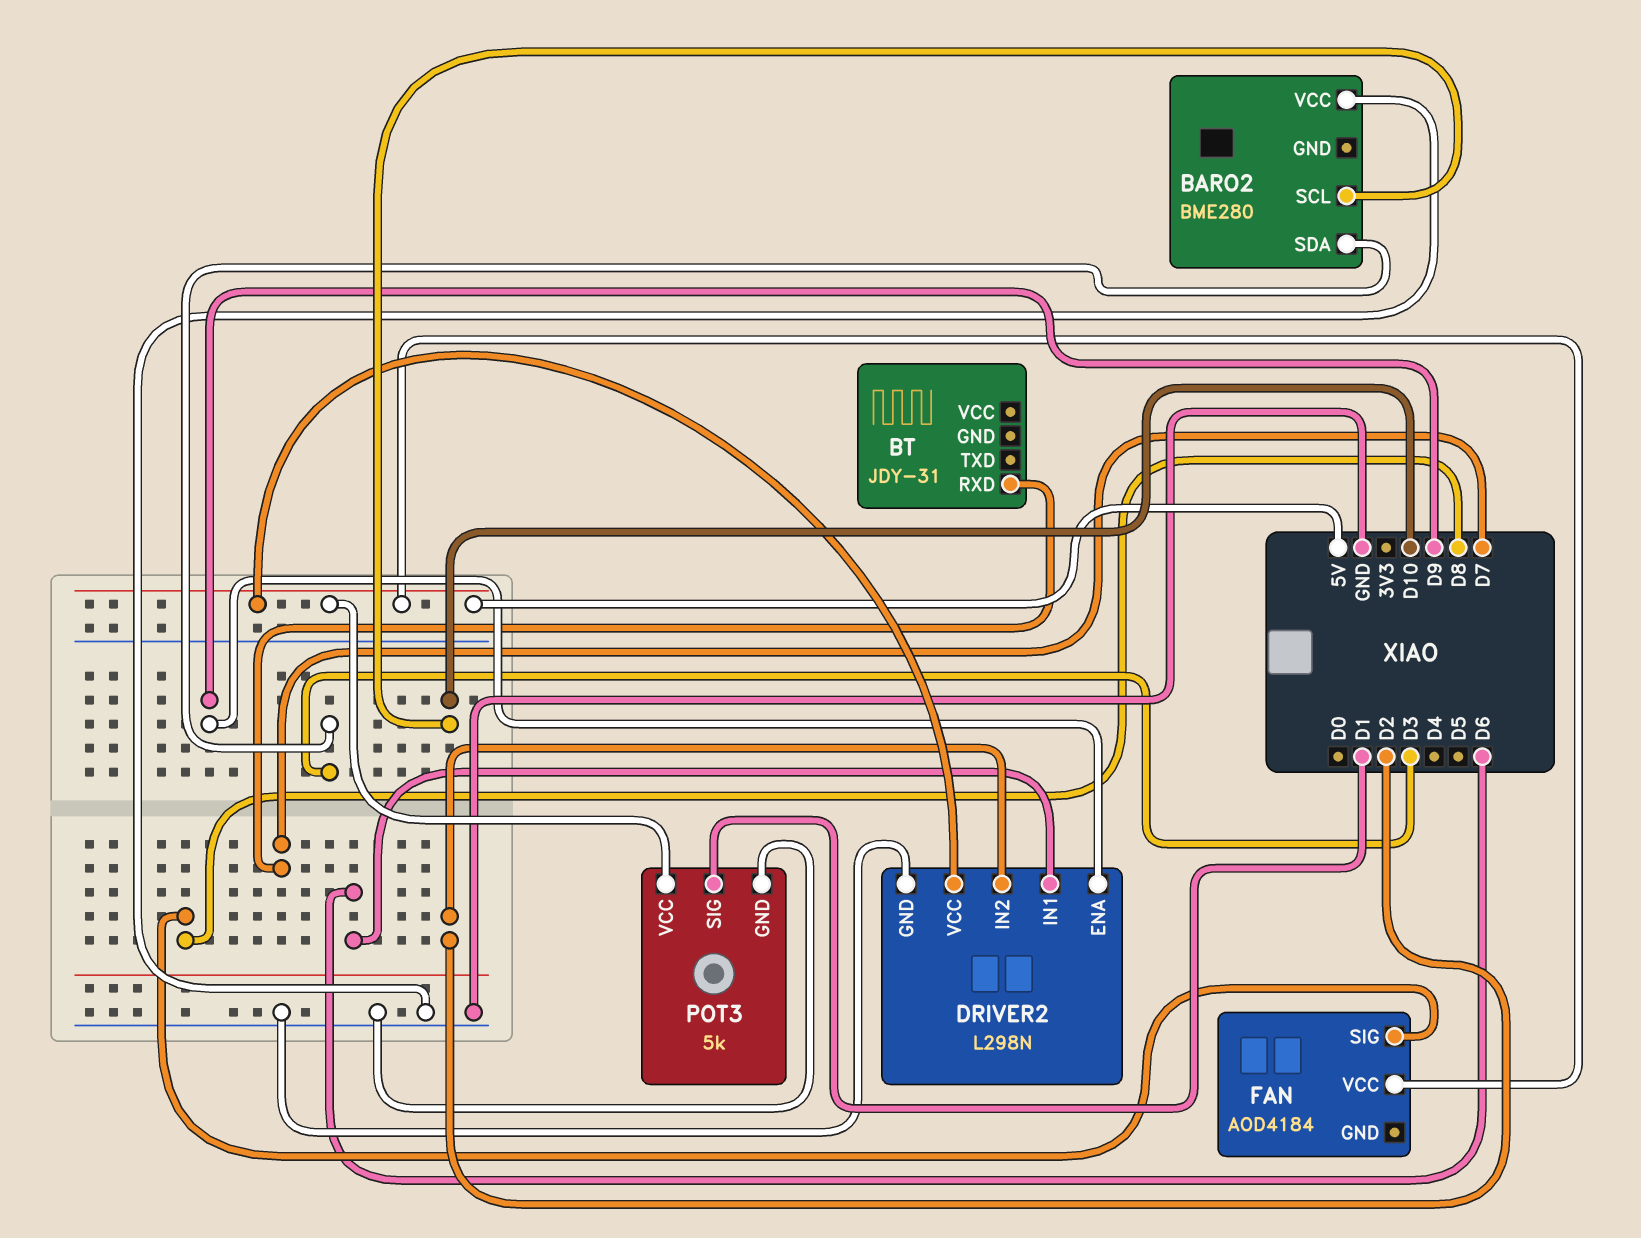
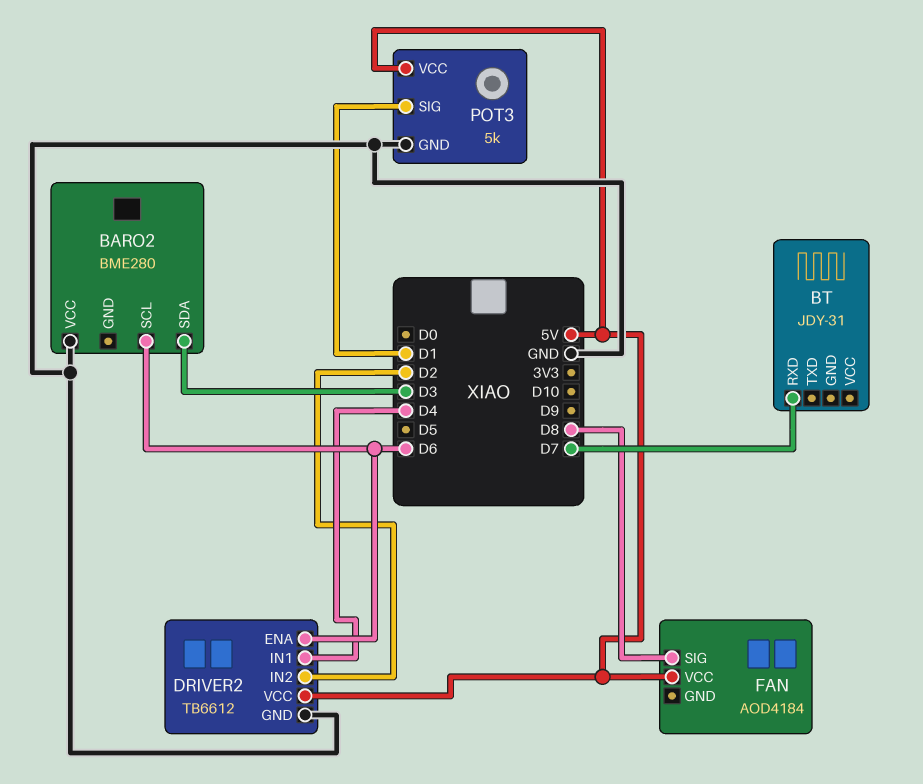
BARO2 pin SCL: D10 -> D6
DRIVER2: L298N -> TB6612
DRIVER2 pin ENA: D9 -> D6
DRIVER2 pin IN1: D6 -> D4

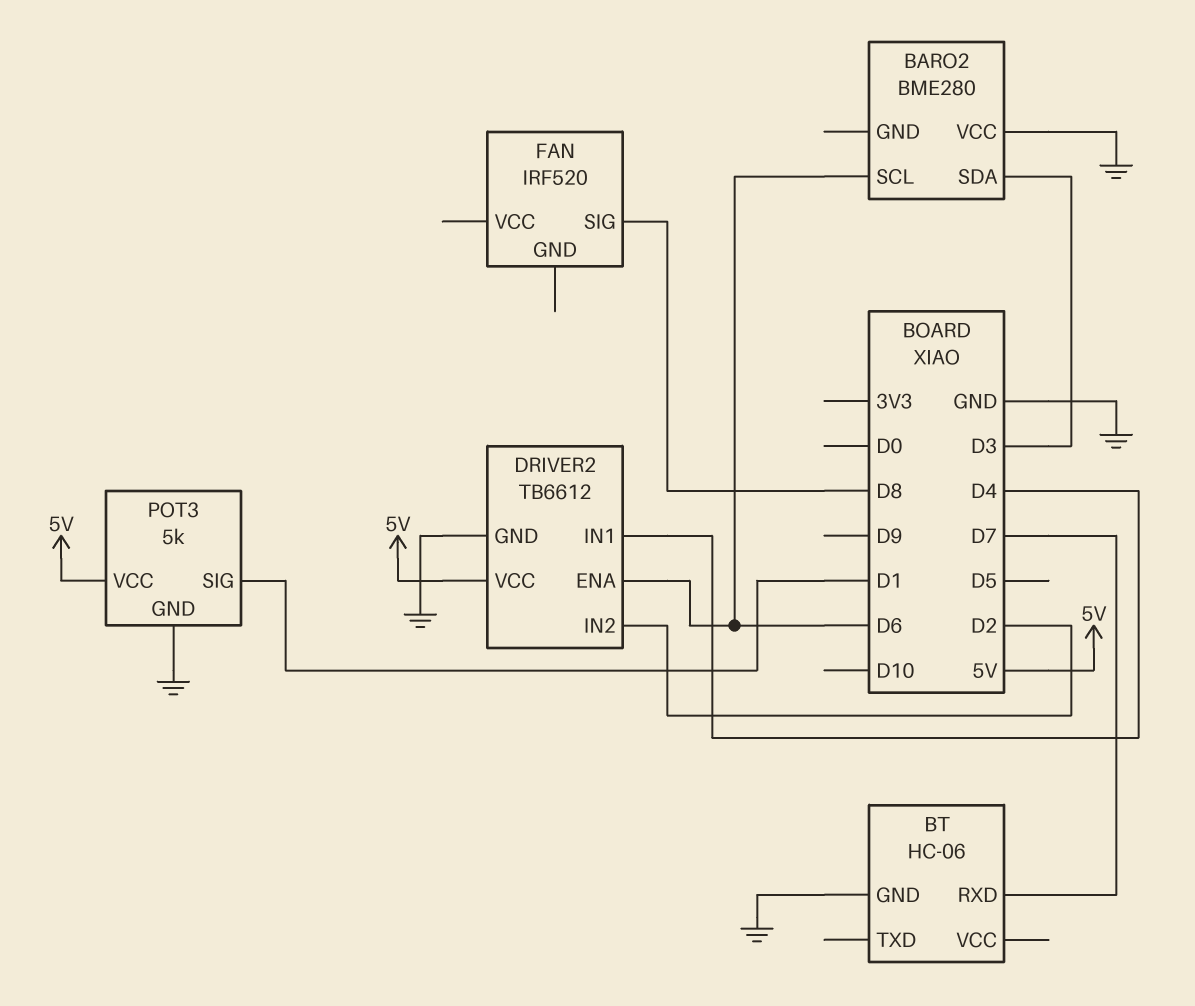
BT: JDY-31 -> HC-06
BT pin GND: none -> GND
FAN: AOD4184 -> IRF520
FAN pin VCC: 5V -> none

